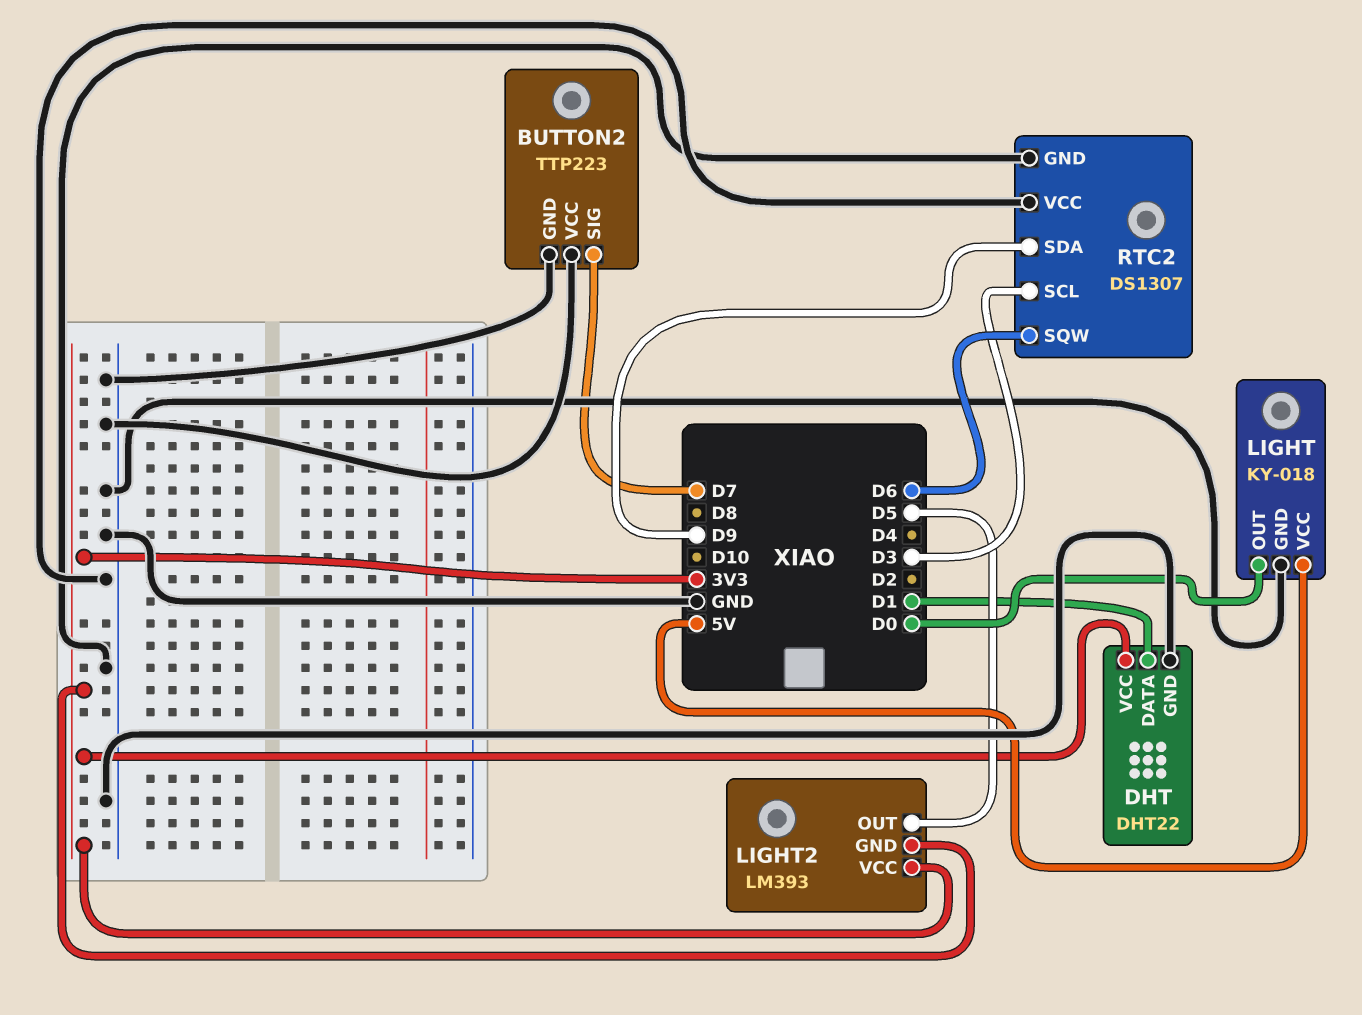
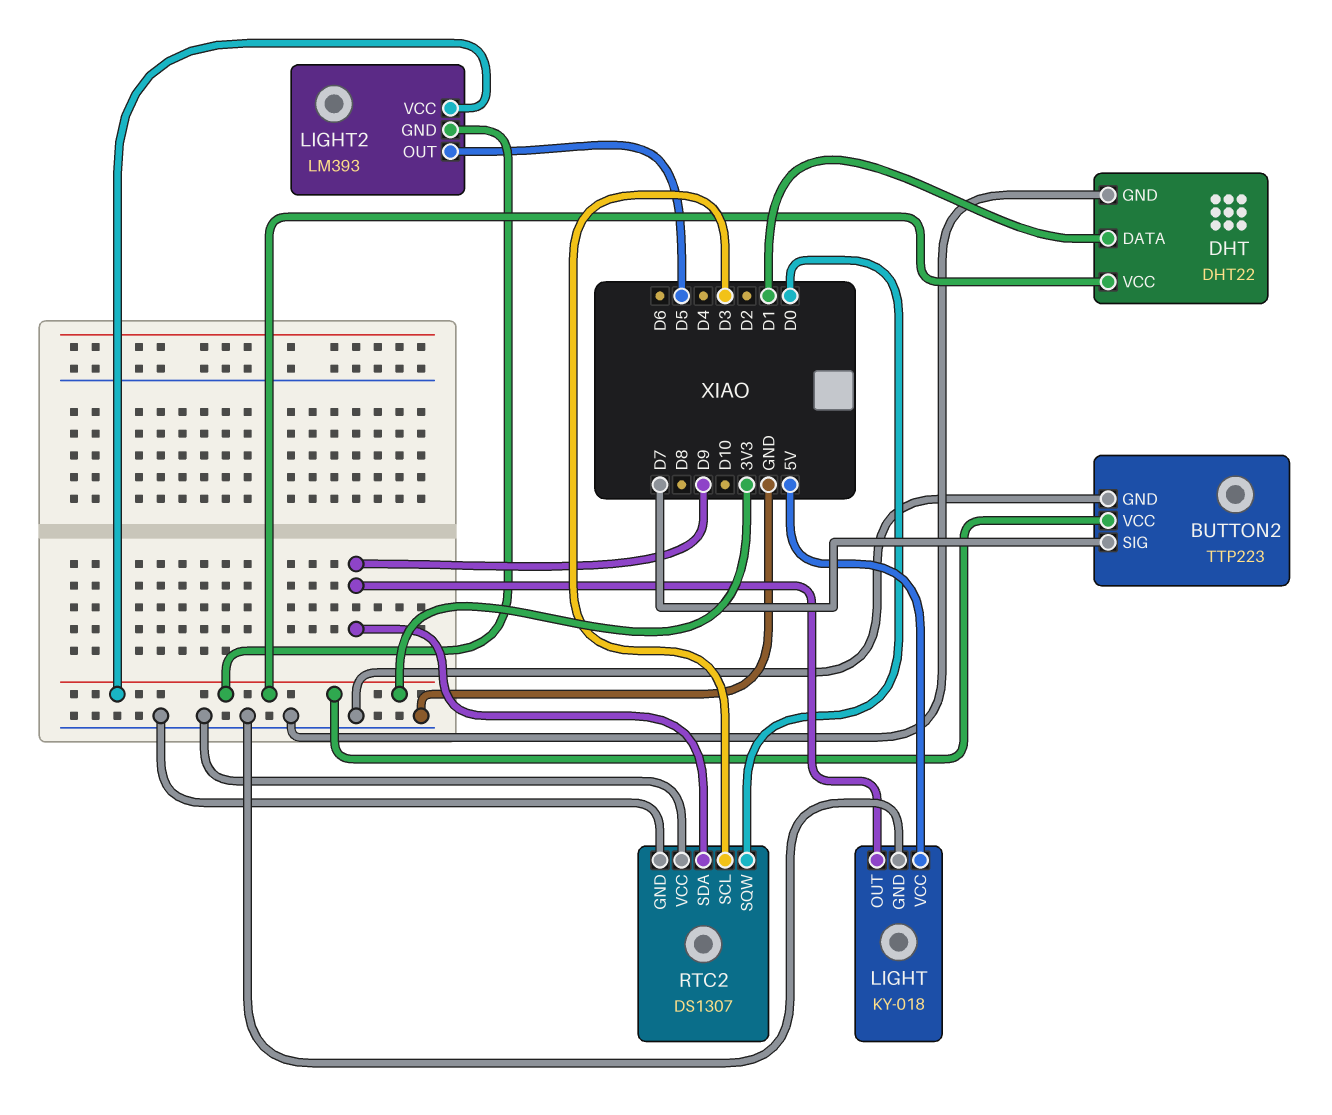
BUTTON2 pin VCC: GND -> 3V3
LIGHT pin OUT: D0 -> D9
RTC2 pin SQW: D6 -> D0

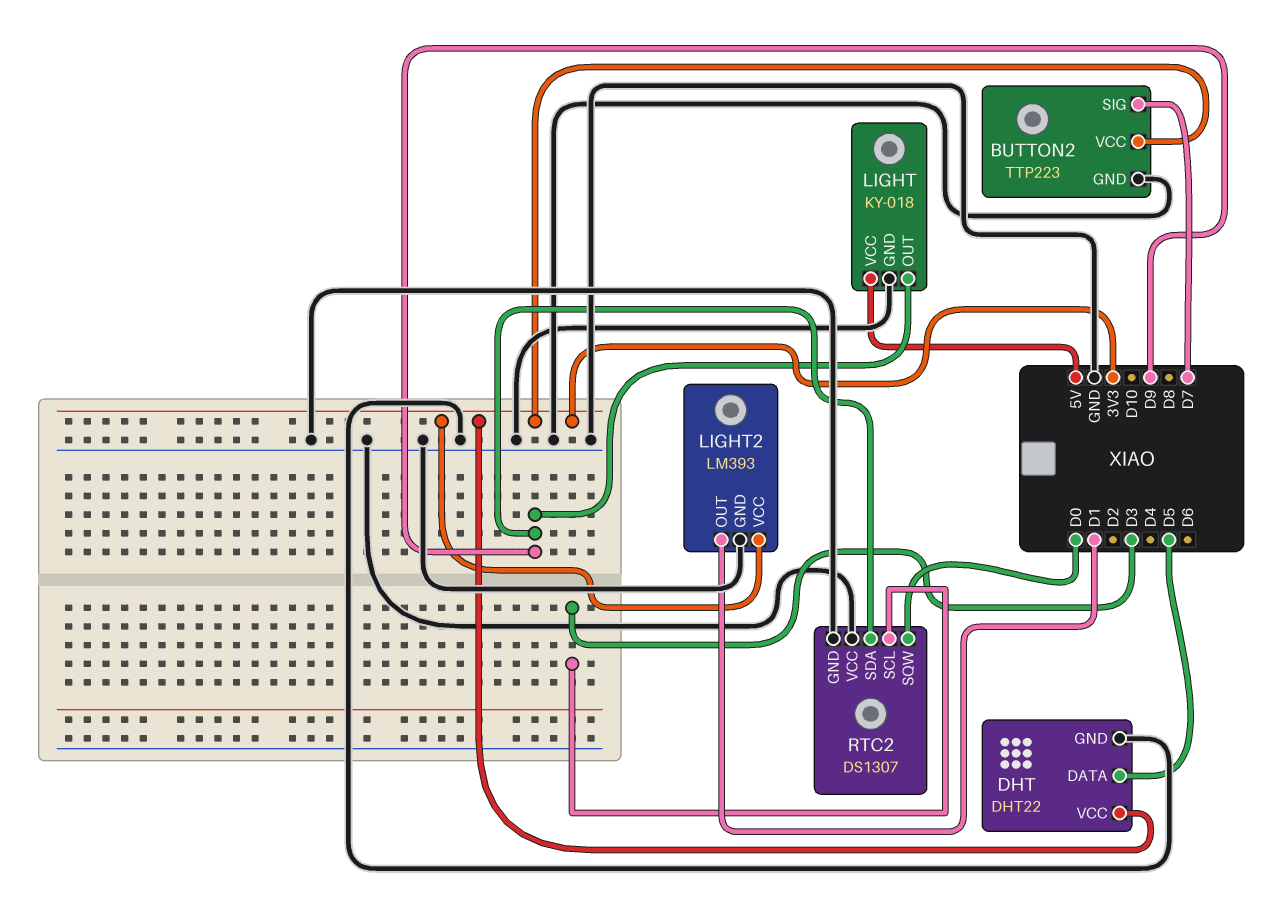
DHT pin DATA: D1 -> D5
LIGHT2 pin GND: 3V3 -> GND
LIGHT2 pin OUT: D5 -> D1

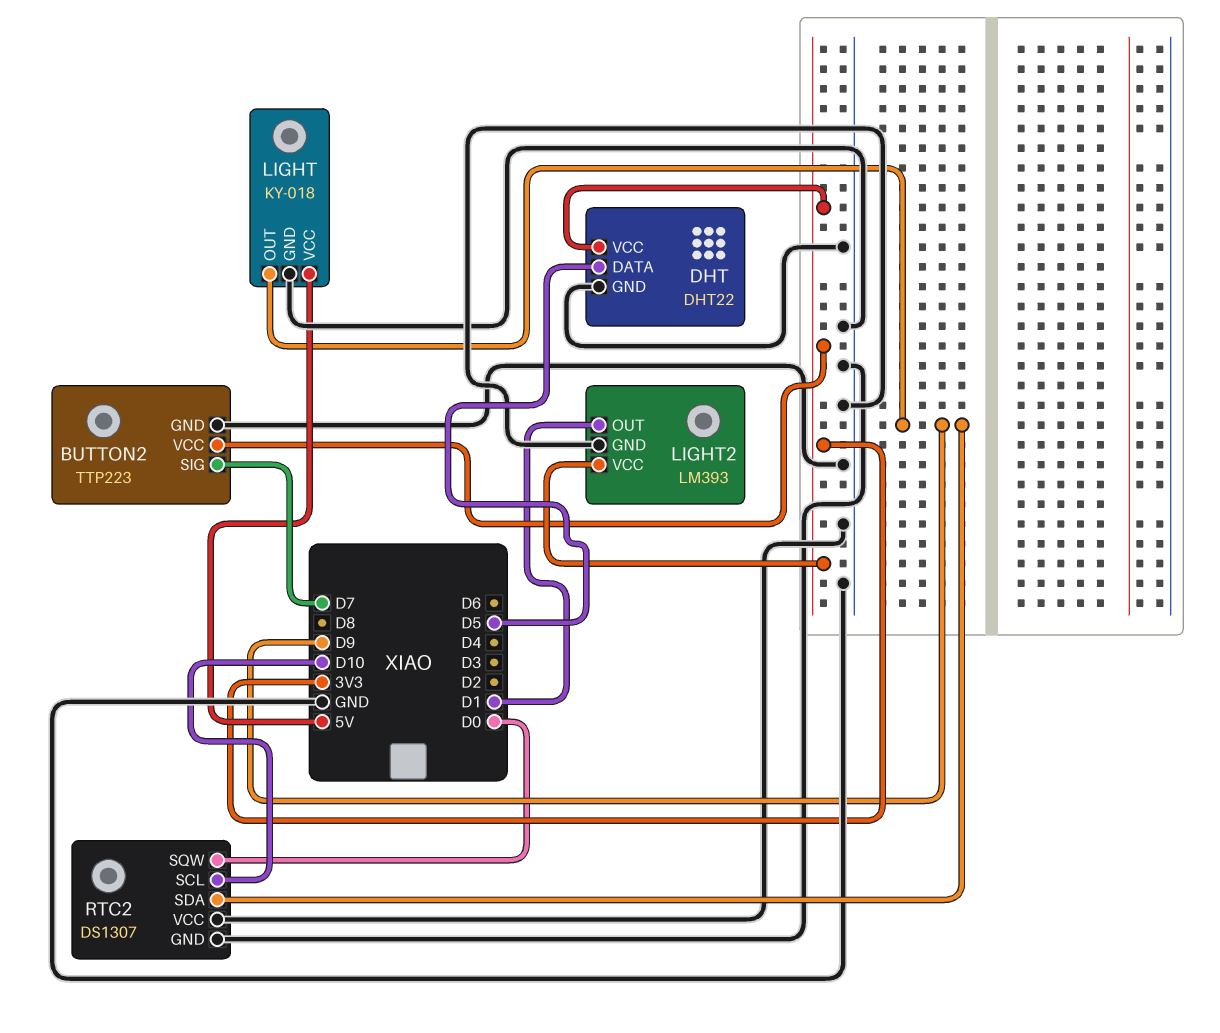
RTC2 pin SCL: D3 -> D10

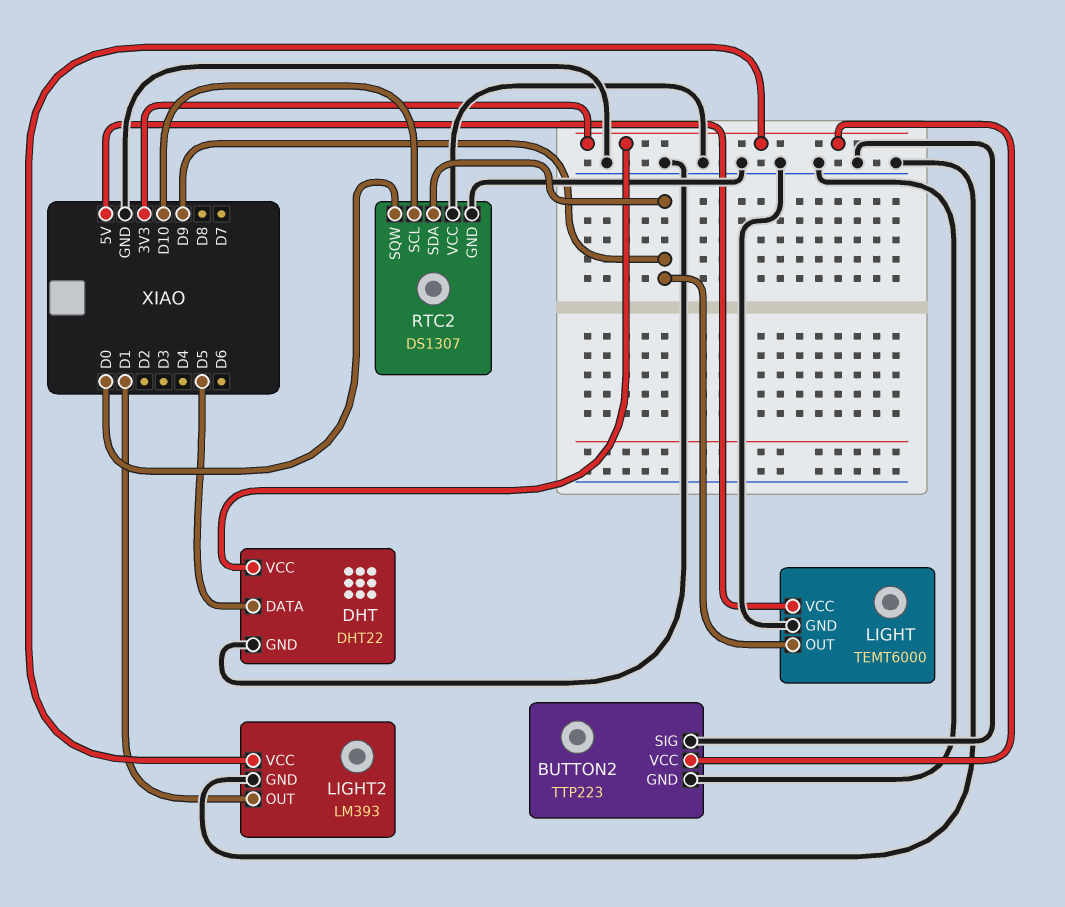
BUTTON2 pin SIG: D7 -> GND
LIGHT: KY-018 -> TEMT6000

